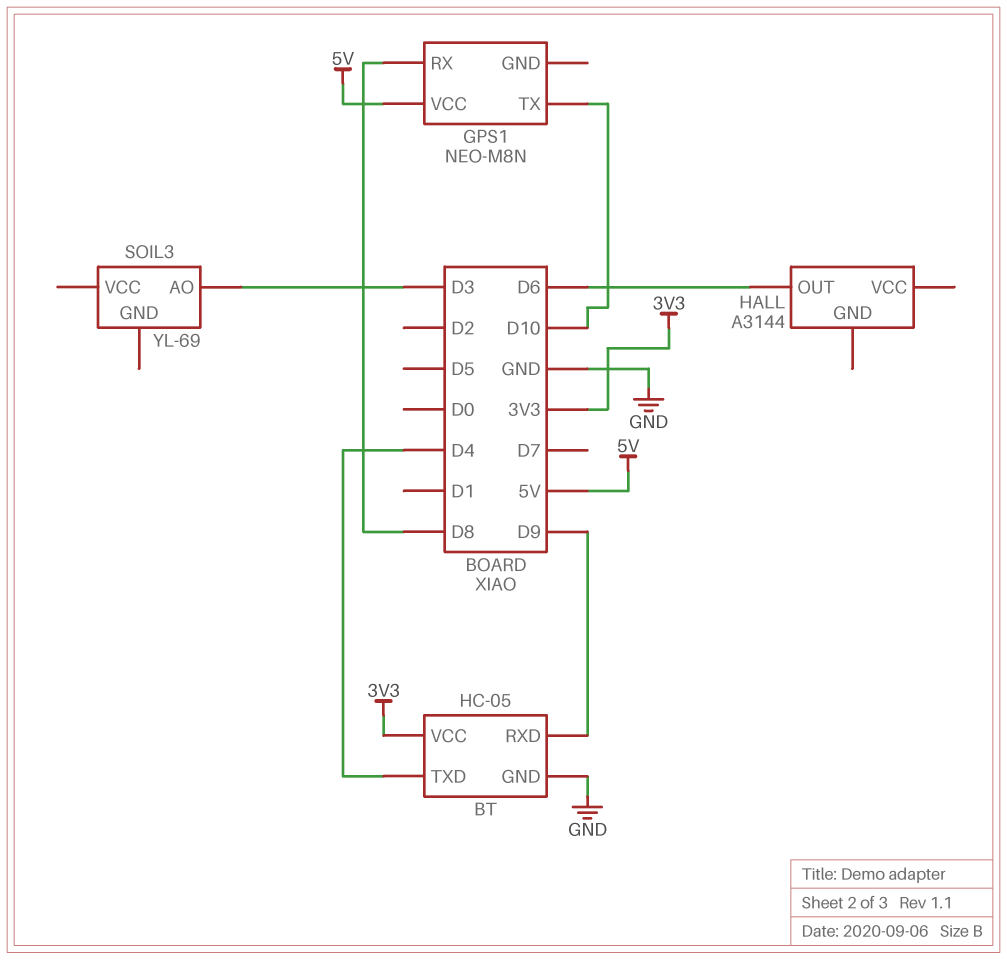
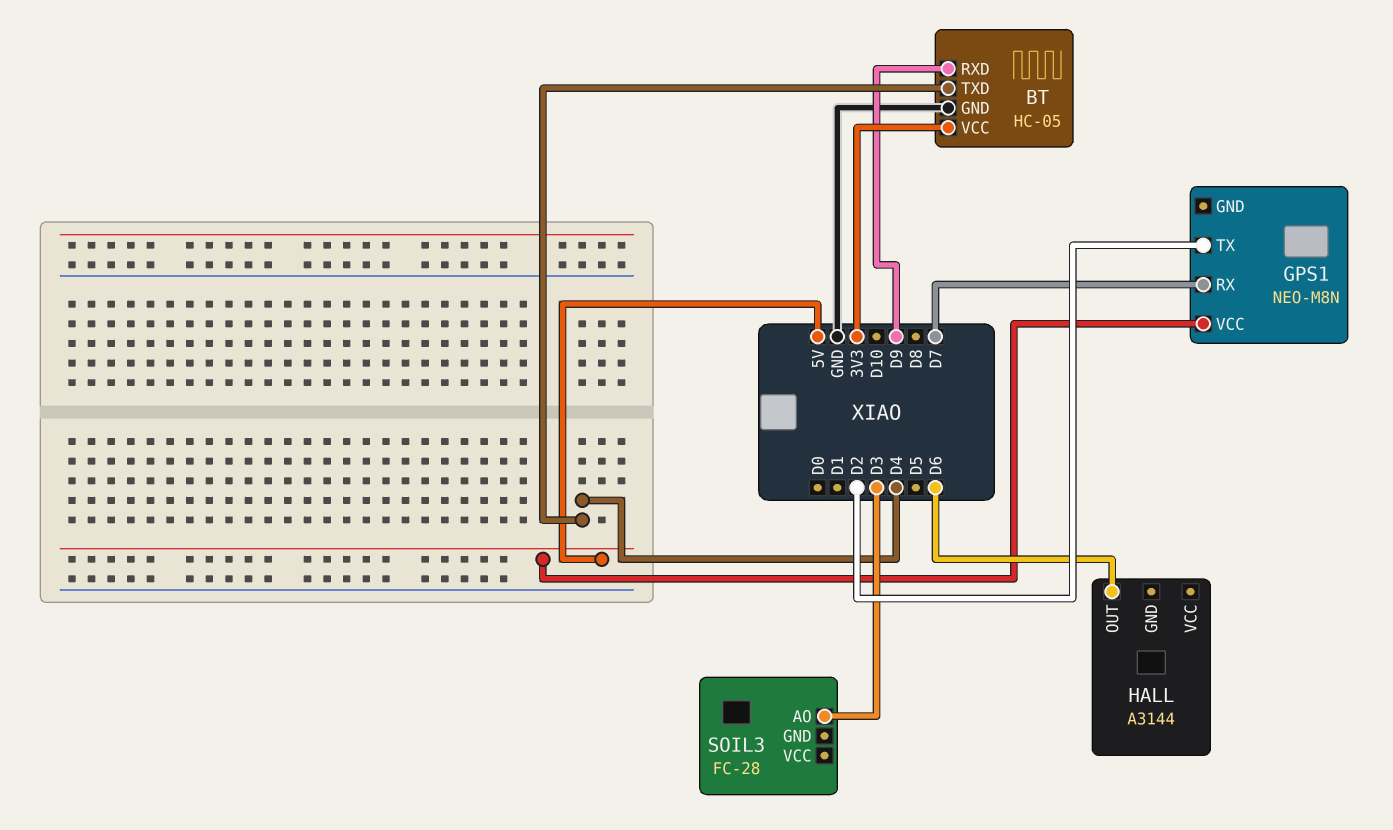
GPS1 pin RX: D8 -> D7
GPS1 pin TX: D10 -> D2
SOIL3: YL-69 -> FC-28

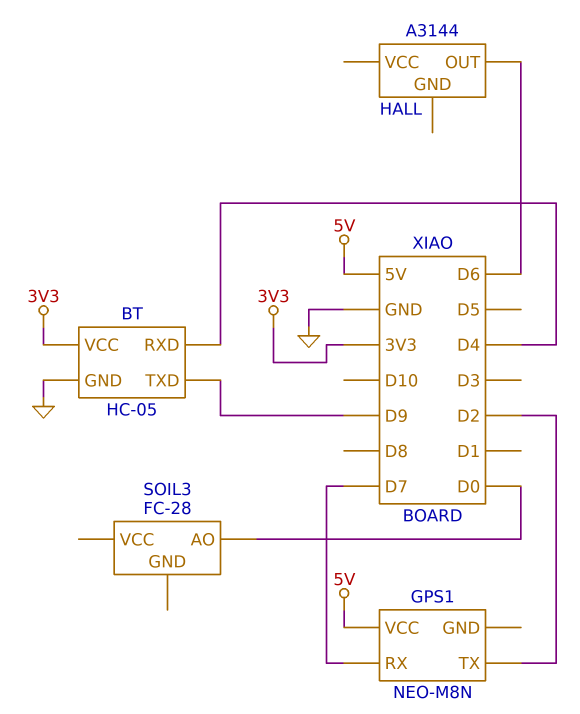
BT pin RXD: D9 -> D4
BT pin TXD: D4 -> D9
SOIL3 pin AO: D3 -> D0

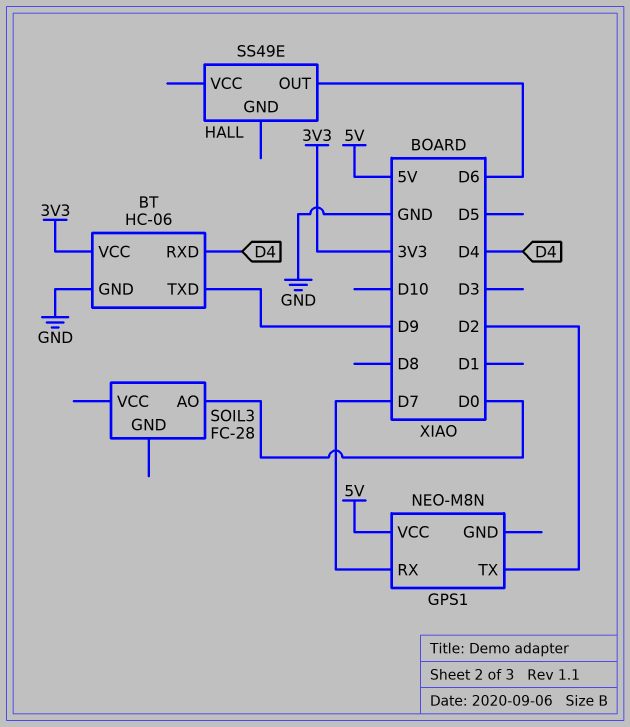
BT: HC-05 -> HC-06
HALL: A3144 -> SS49E

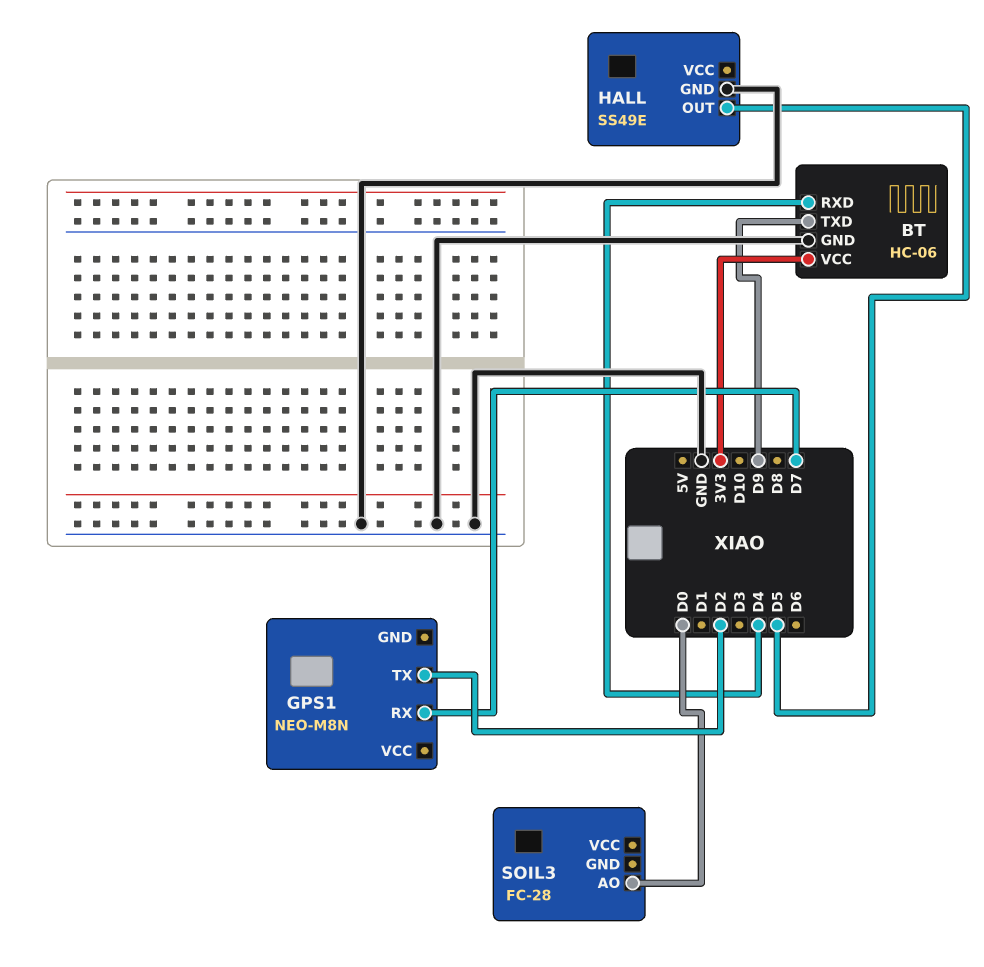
GPS1 pin VCC: 5V -> none
HALL pin GND: none -> GND
HALL pin OUT: D6 -> D5

